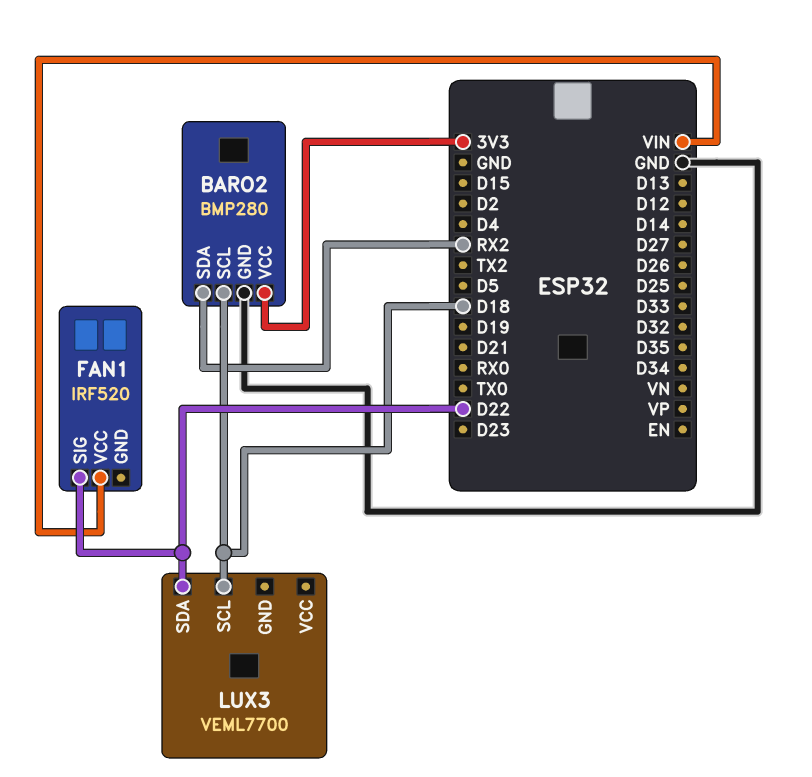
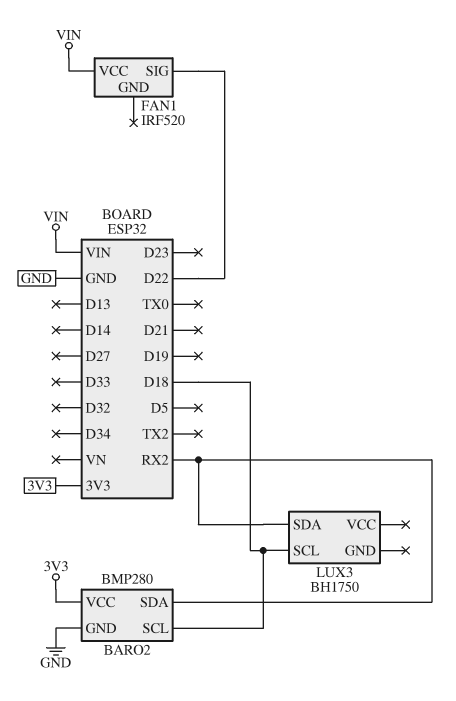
LUX3: VEML7700 -> BH1750
LUX3 pin SDA: D22 -> RX2

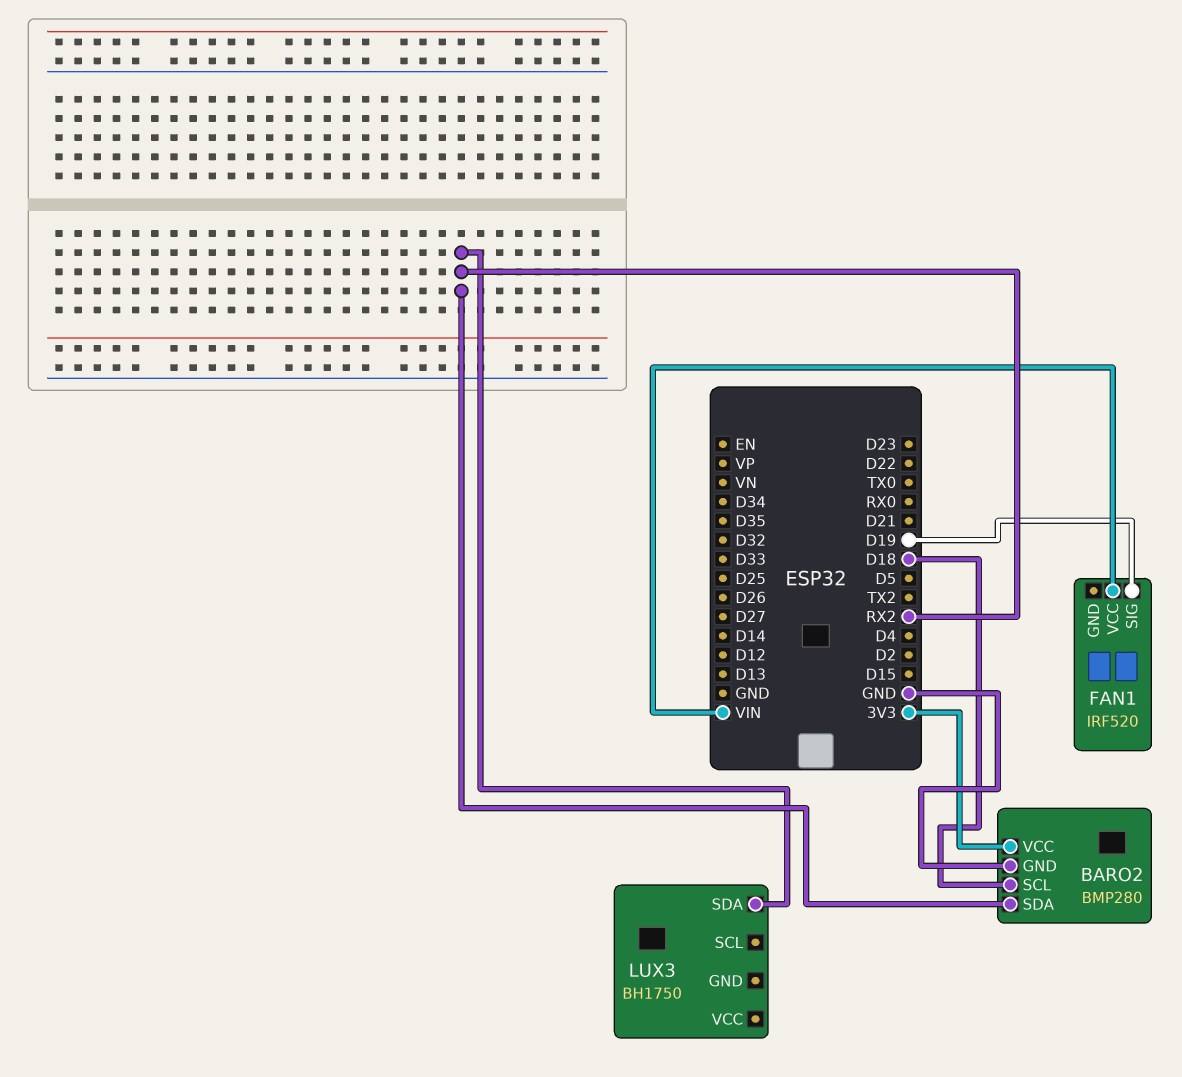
FAN1 pin SIG: D22 -> D19
LUX3 pin SCL: D18 -> none

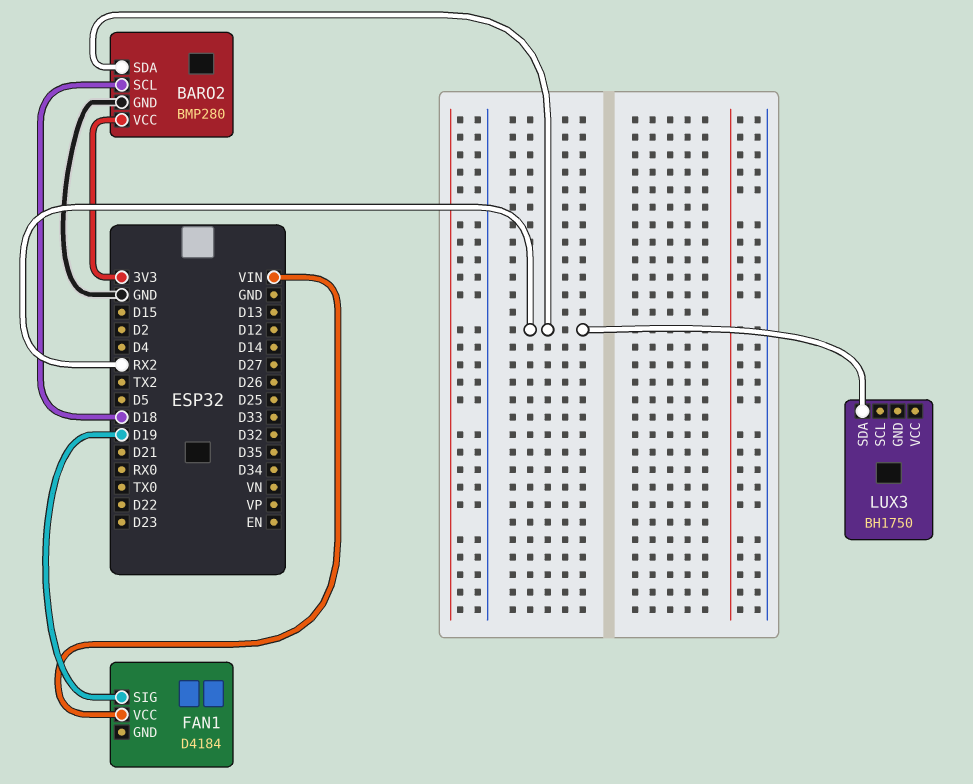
FAN1: IRF520 -> D4184

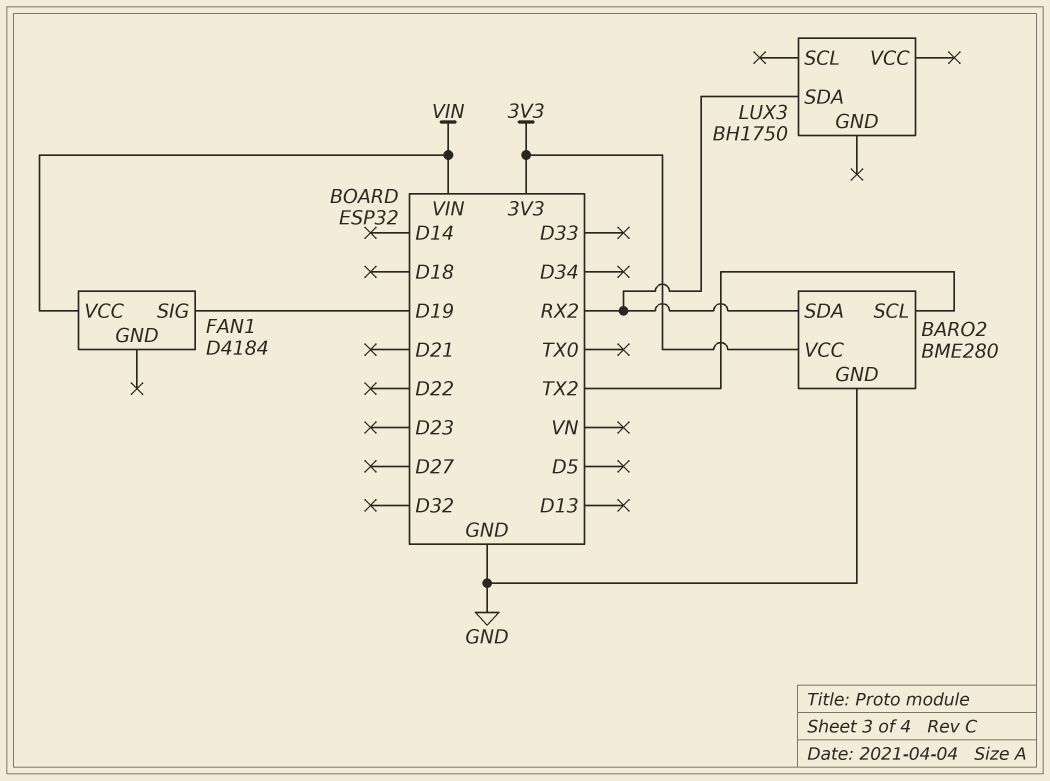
BARO2: BMP280 -> BME280
BARO2 pin SCL: D18 -> TX2

